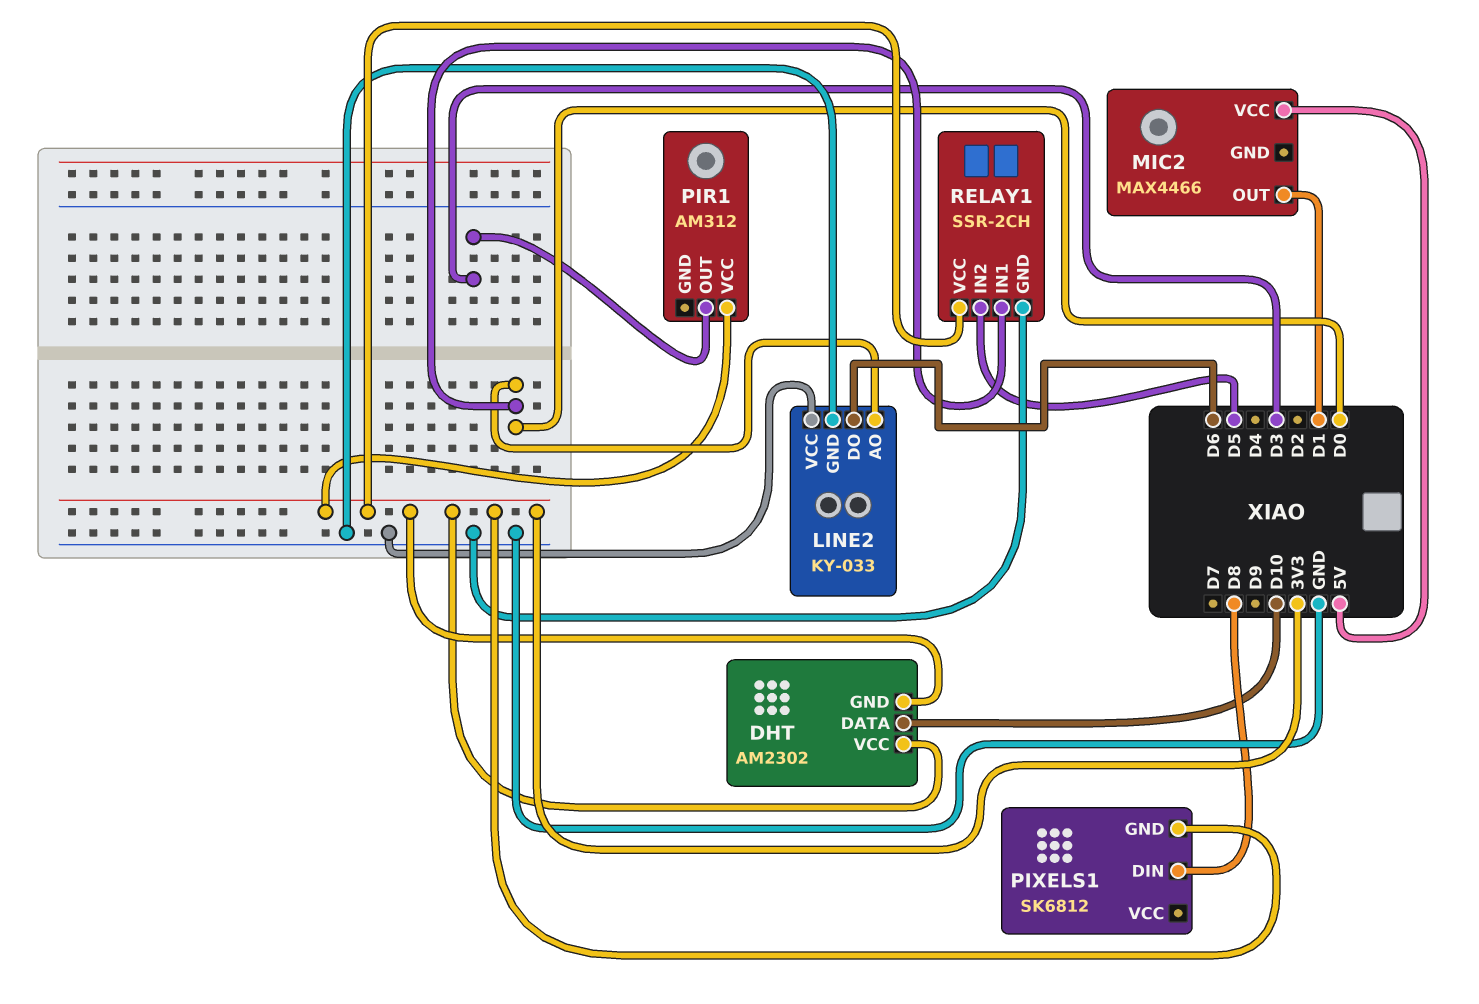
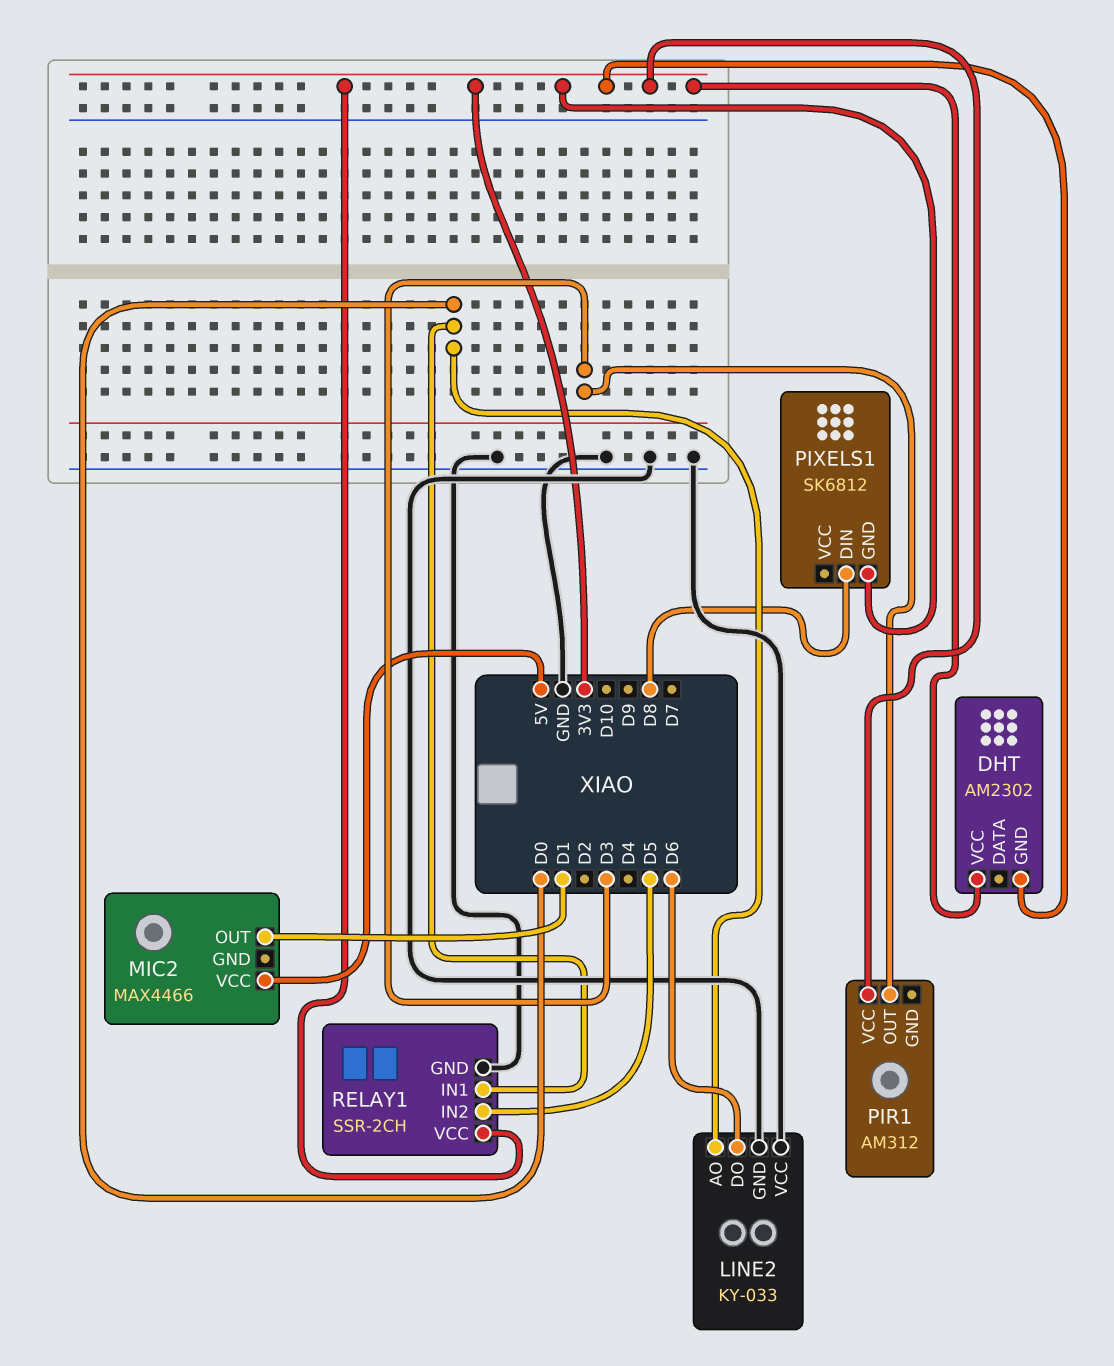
DHT pin DATA: D10 -> none

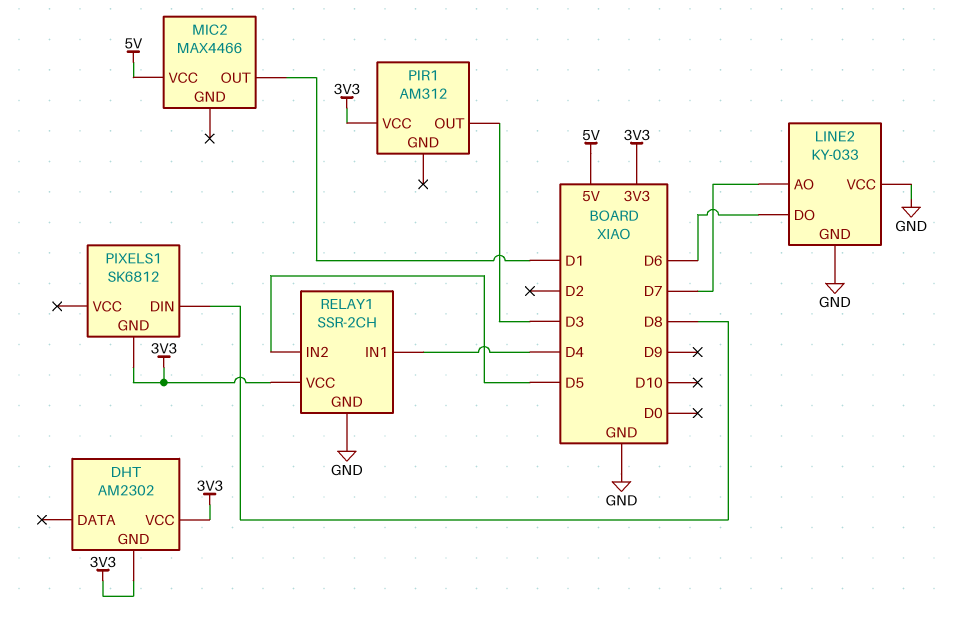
LINE2 pin AO: D0 -> D7
RELAY1 pin IN1: D0 -> D4

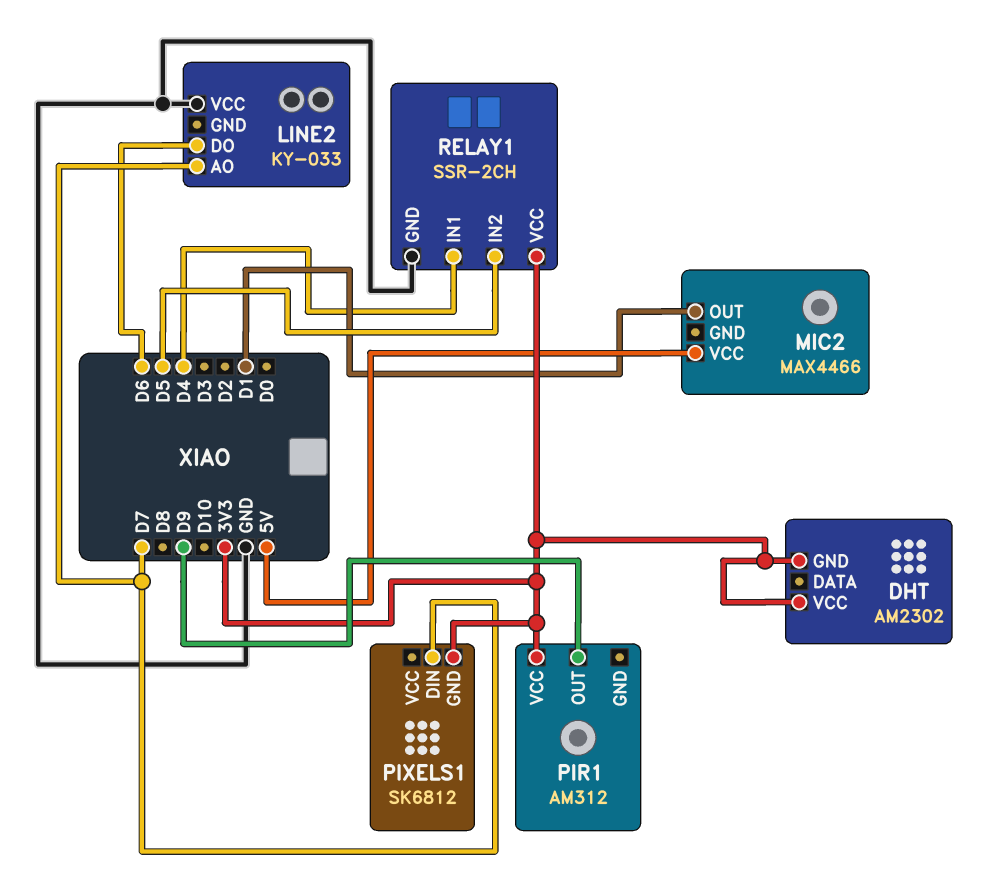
LINE2 pin GND: GND -> none
PIR1 pin OUT: D3 -> D9
PIXELS1 pin DIN: D8 -> D7

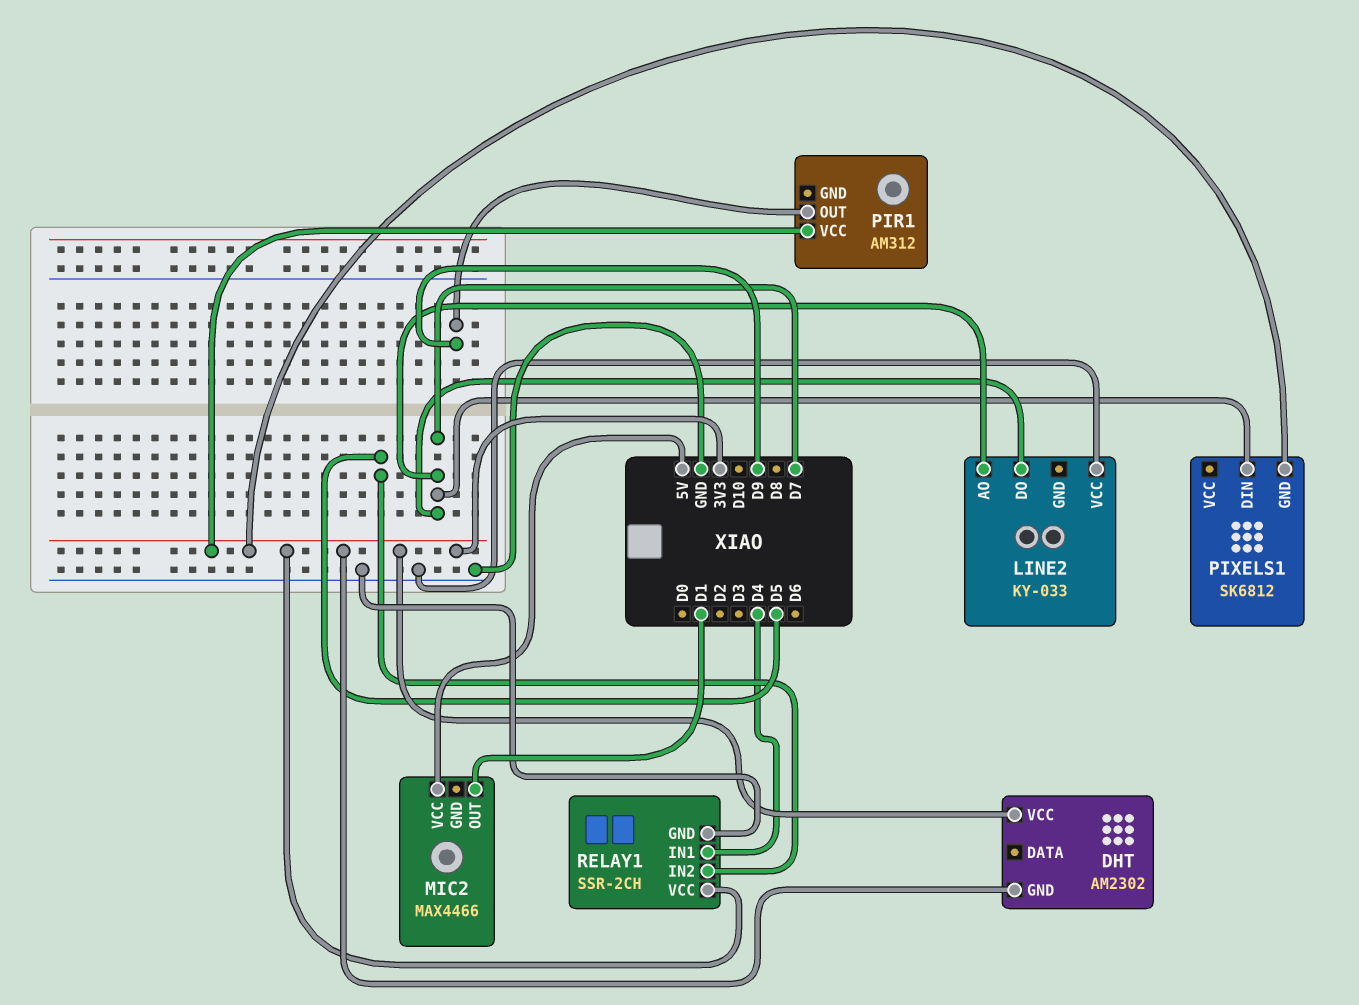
LINE2 pin DO: D6 -> D7

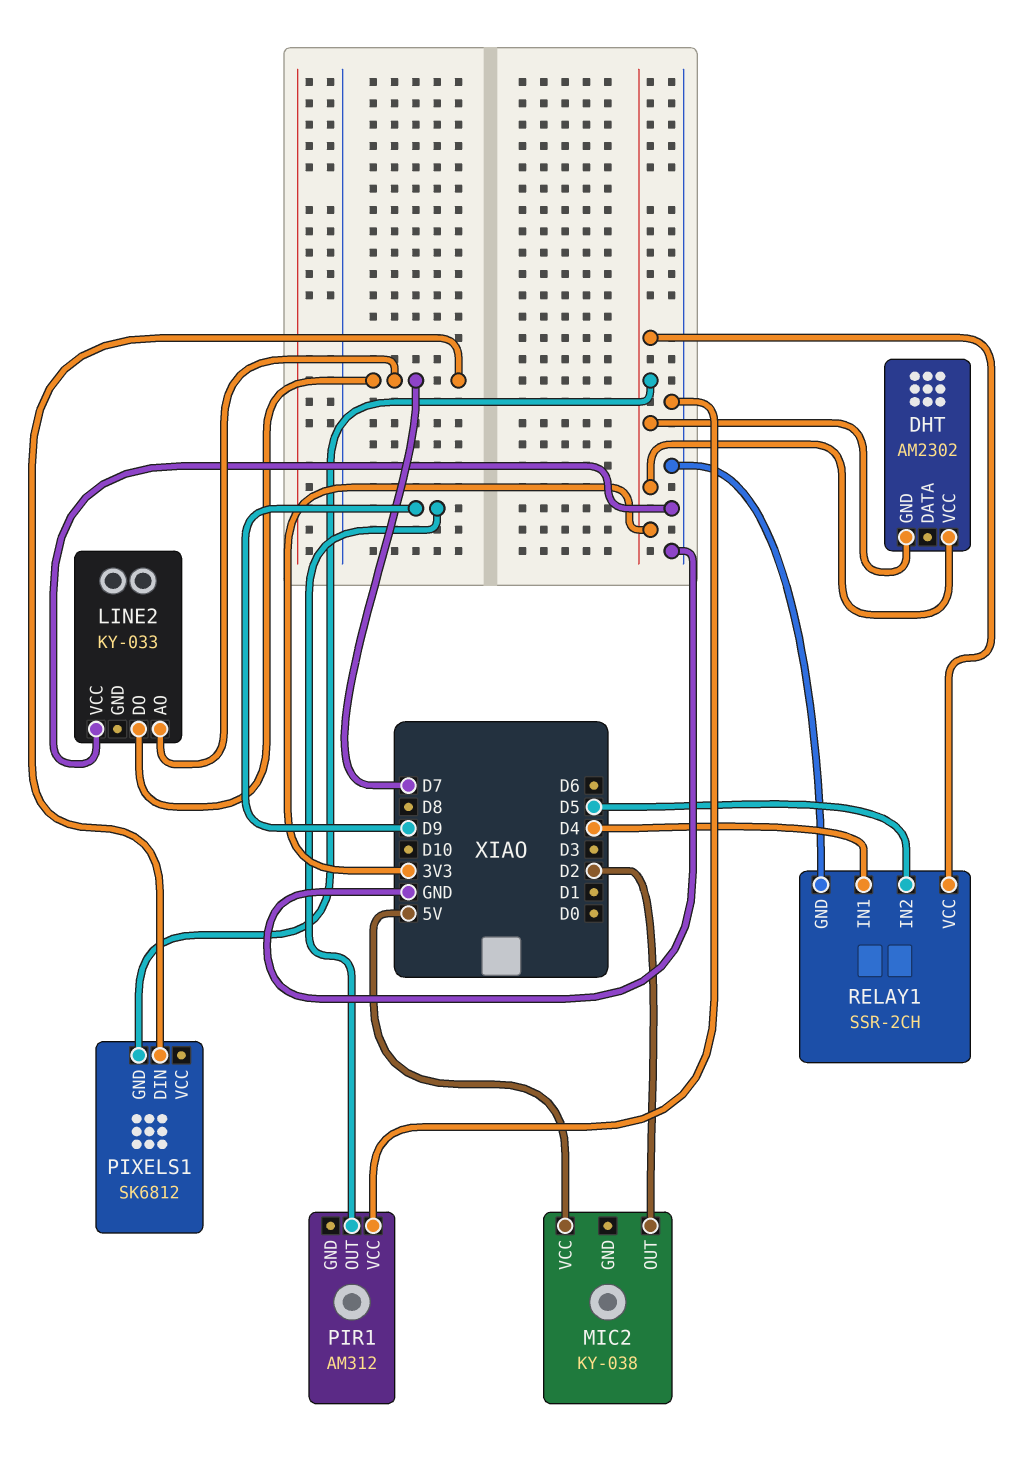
MIC2: MAX4466 -> KY-038
MIC2 pin OUT: D1 -> D2
PIR1 pin VCC: 3V3 -> GND

